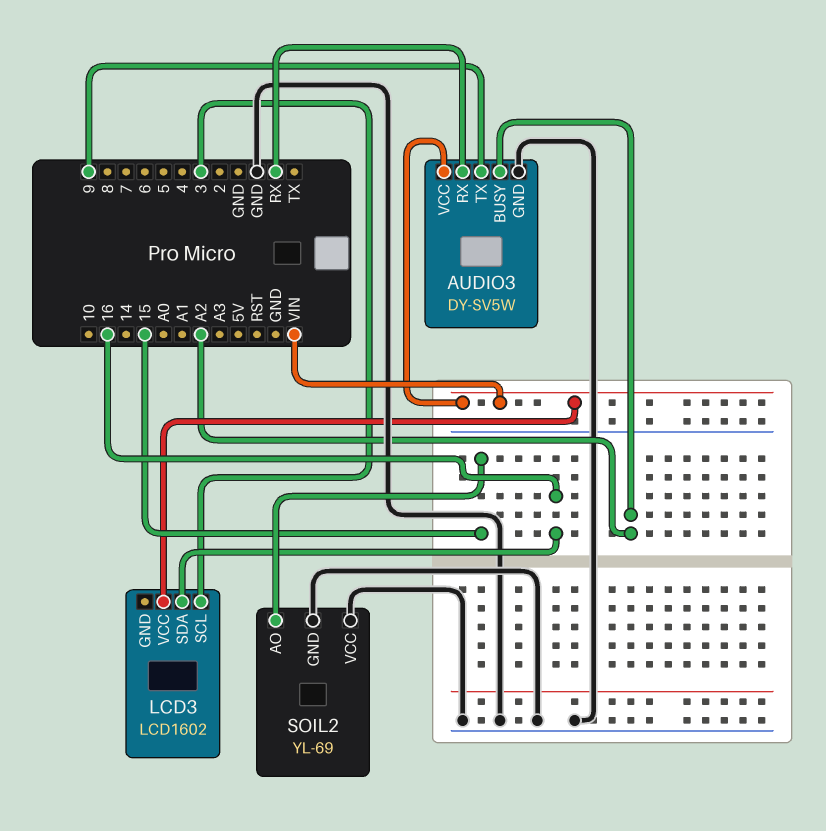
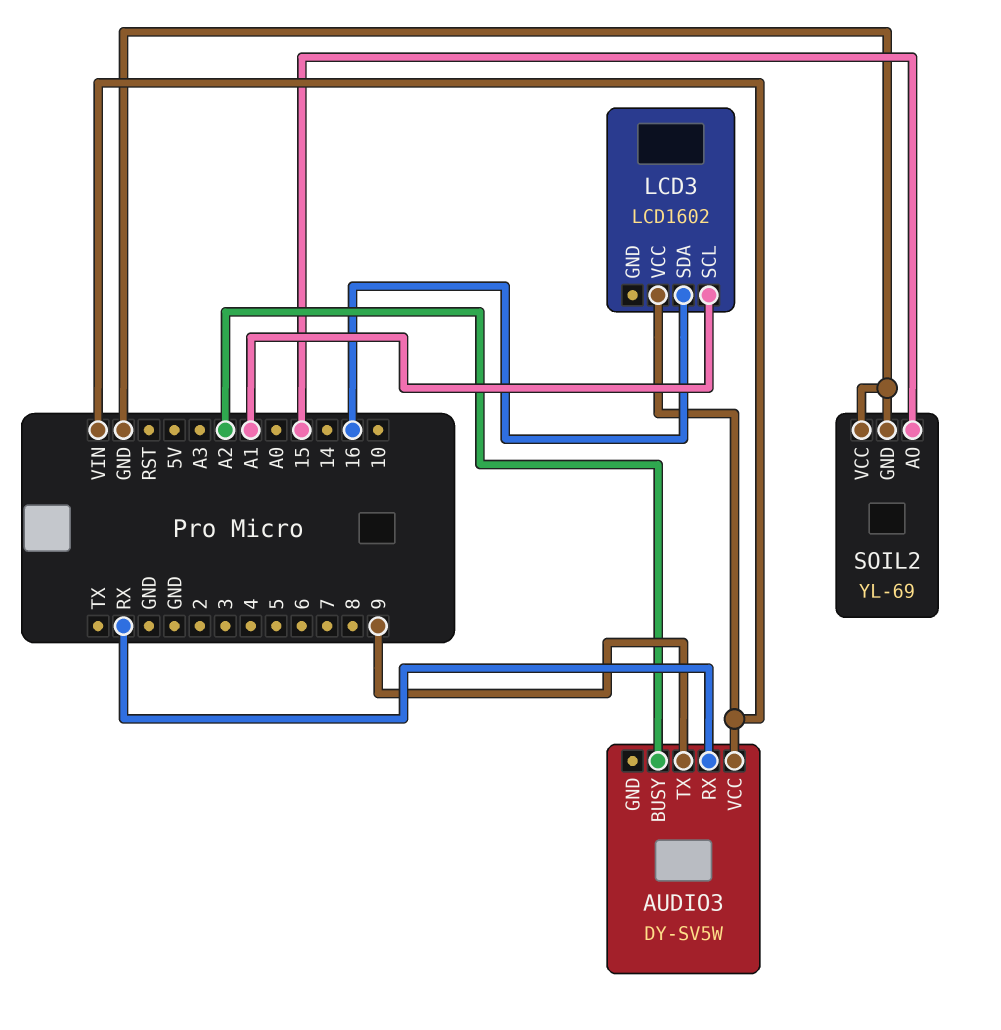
AUDIO3 pin GND: GND -> none
LCD3 pin SCL: 3 -> A1

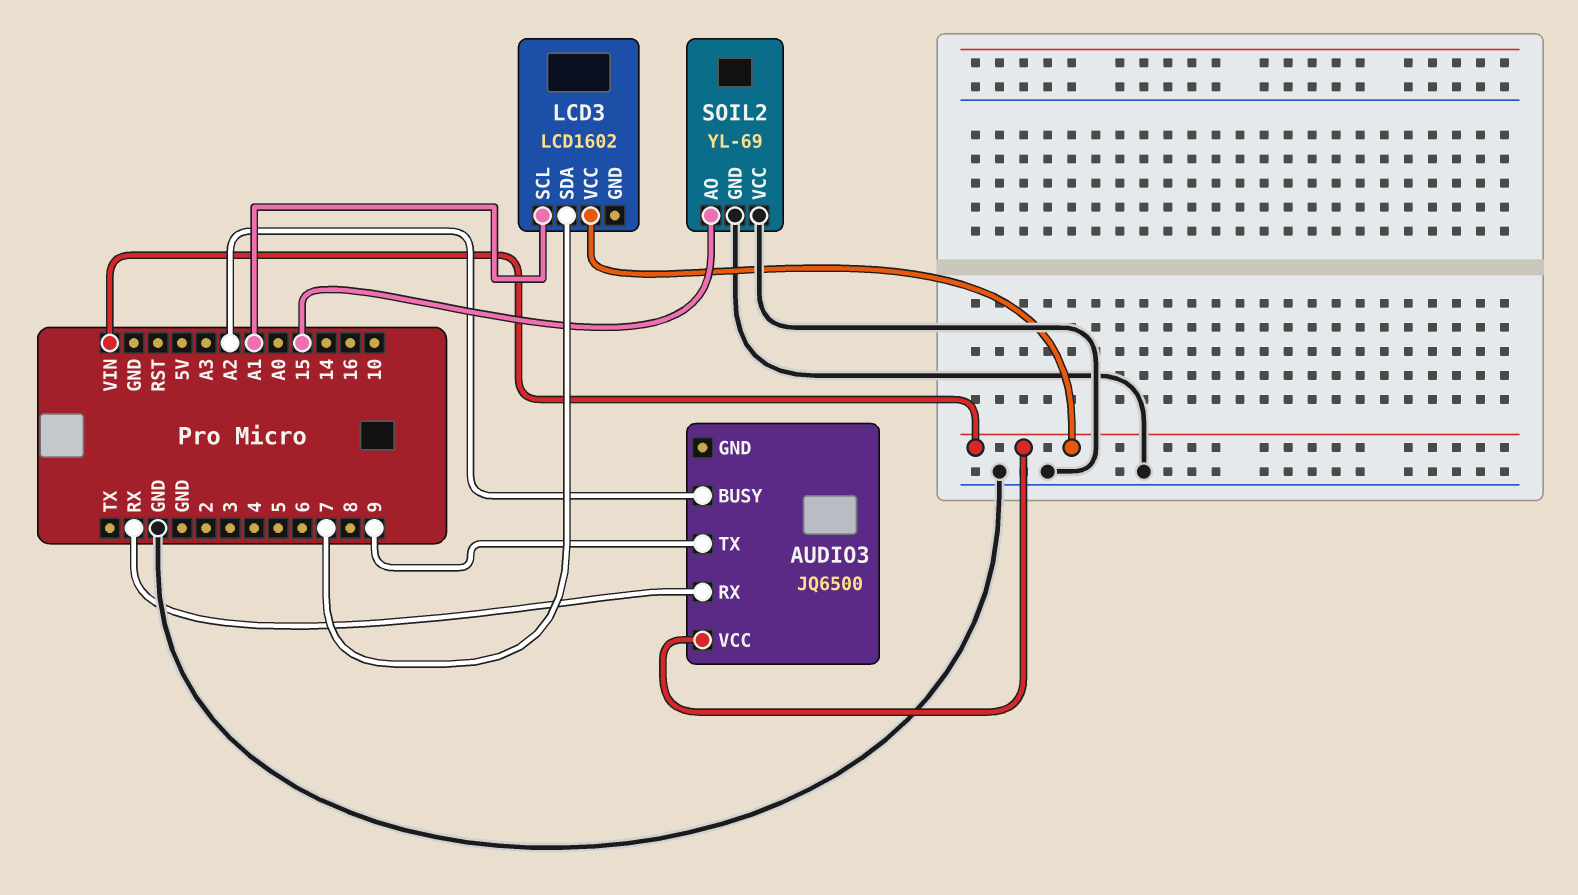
AUDIO3: DY-SV5W -> JQ6500
LCD3 pin SDA: 16 -> 7

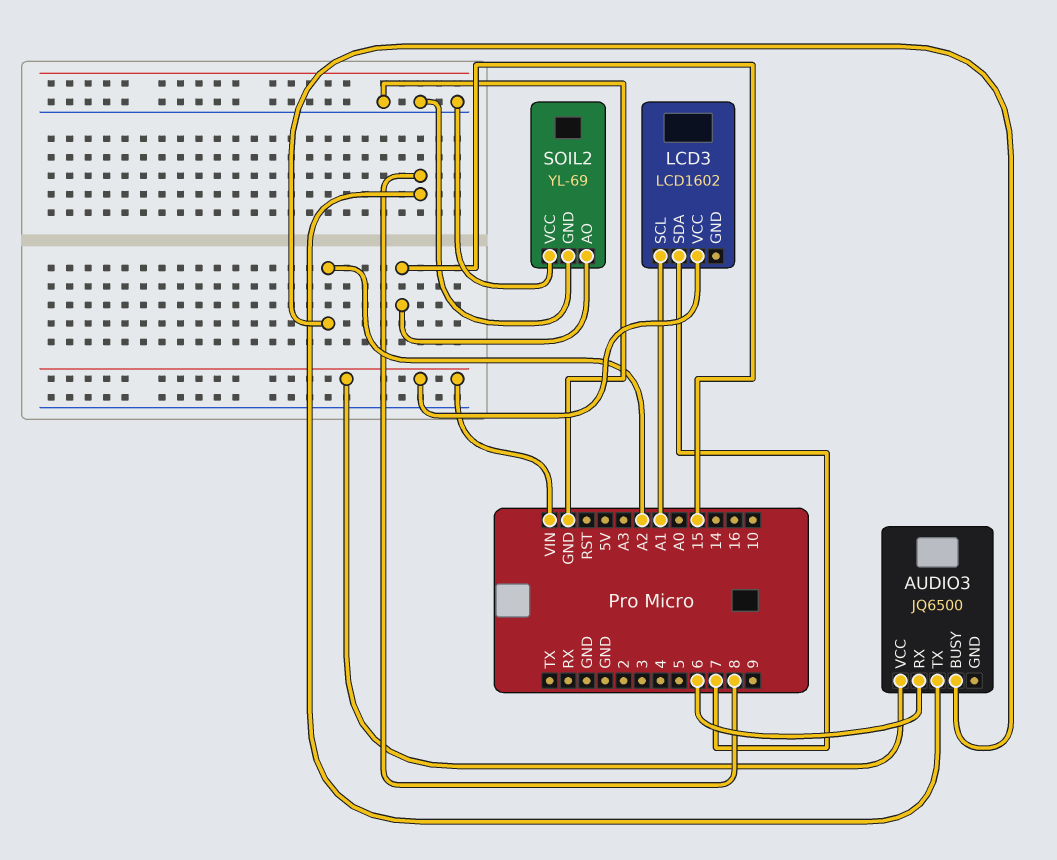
AUDIO3 pin RX: RX -> 6
AUDIO3 pin TX: 9 -> 8

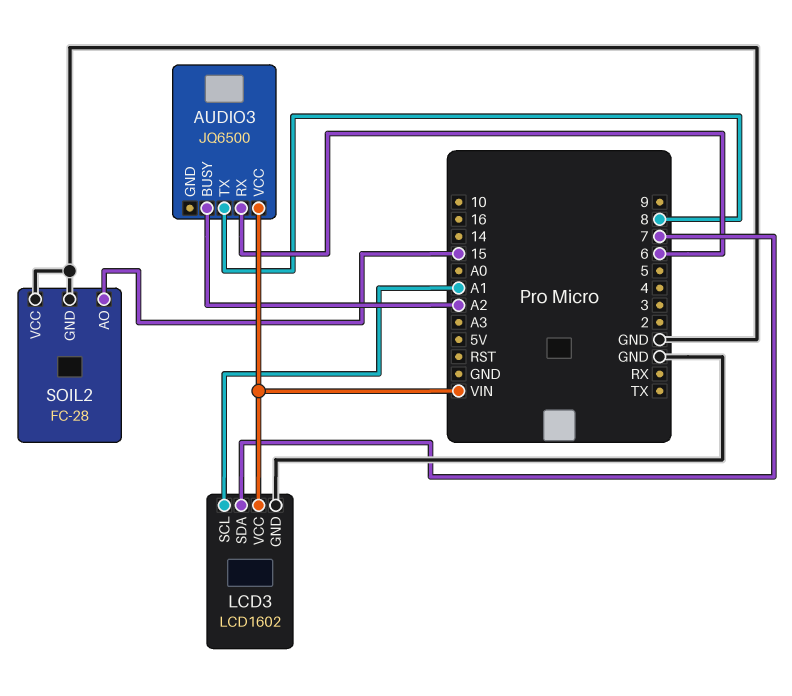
LCD3 pin GND: none -> GND
SOIL2: YL-69 -> FC-28

